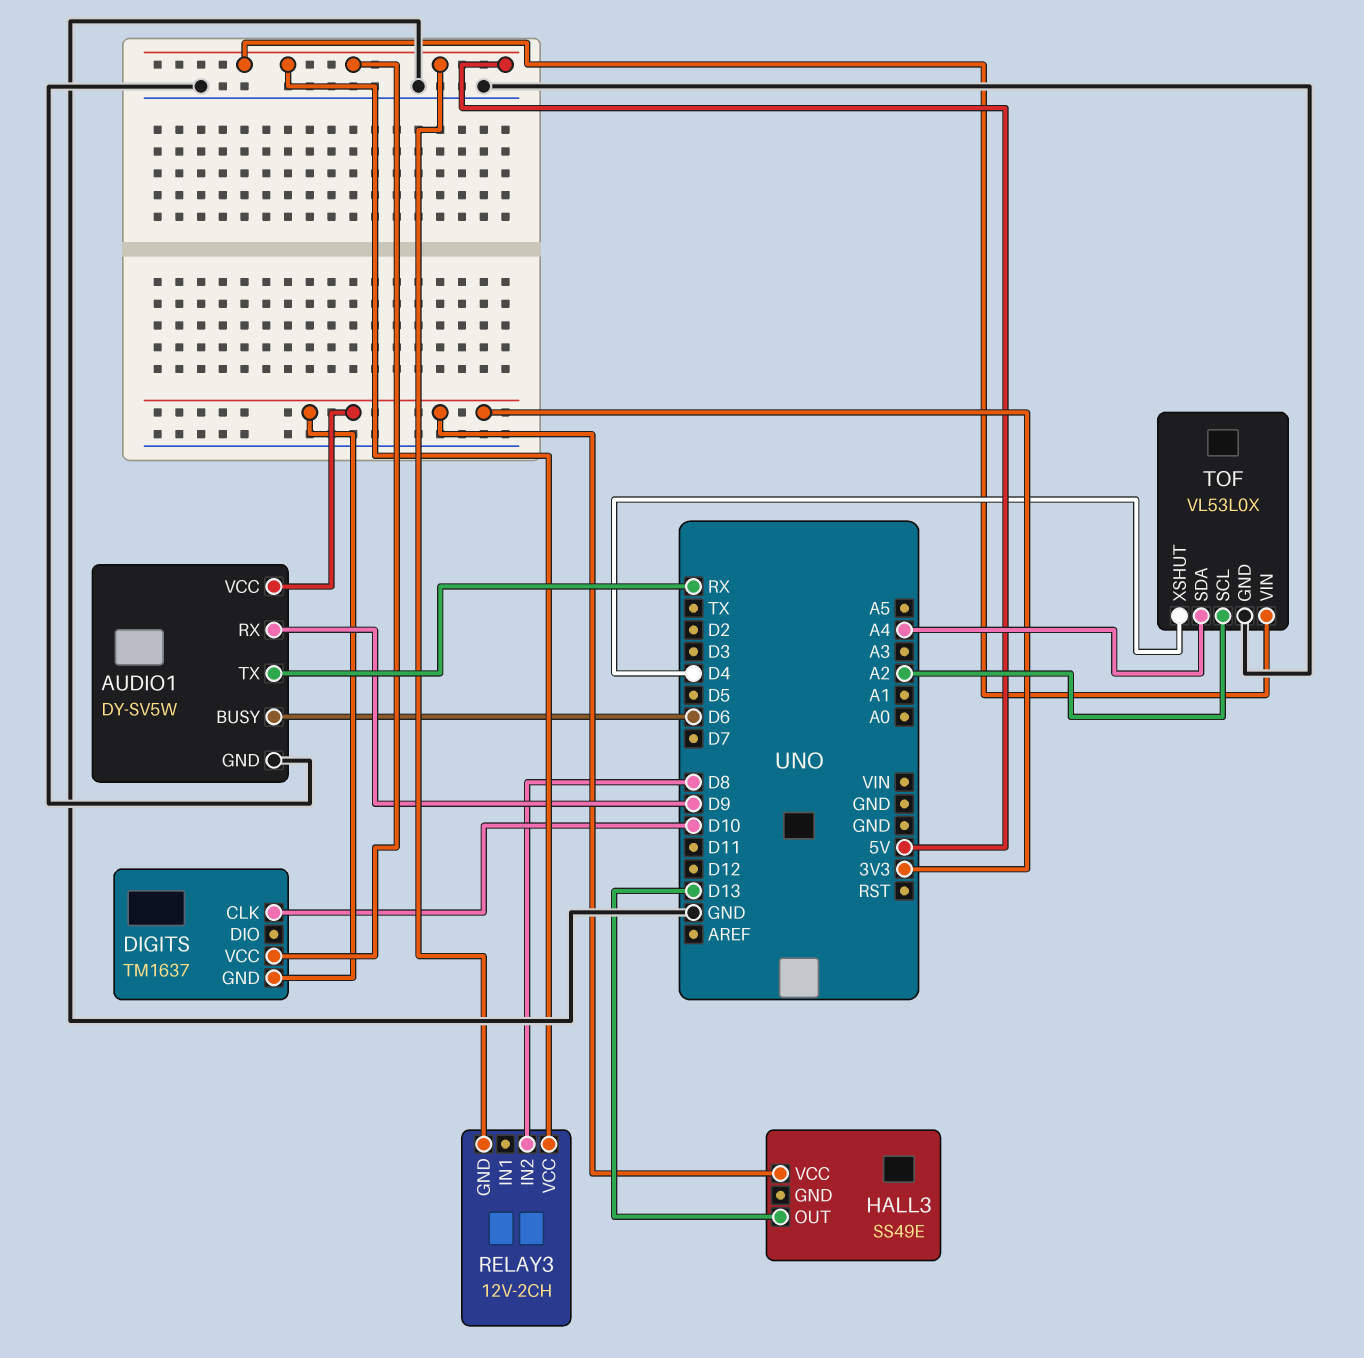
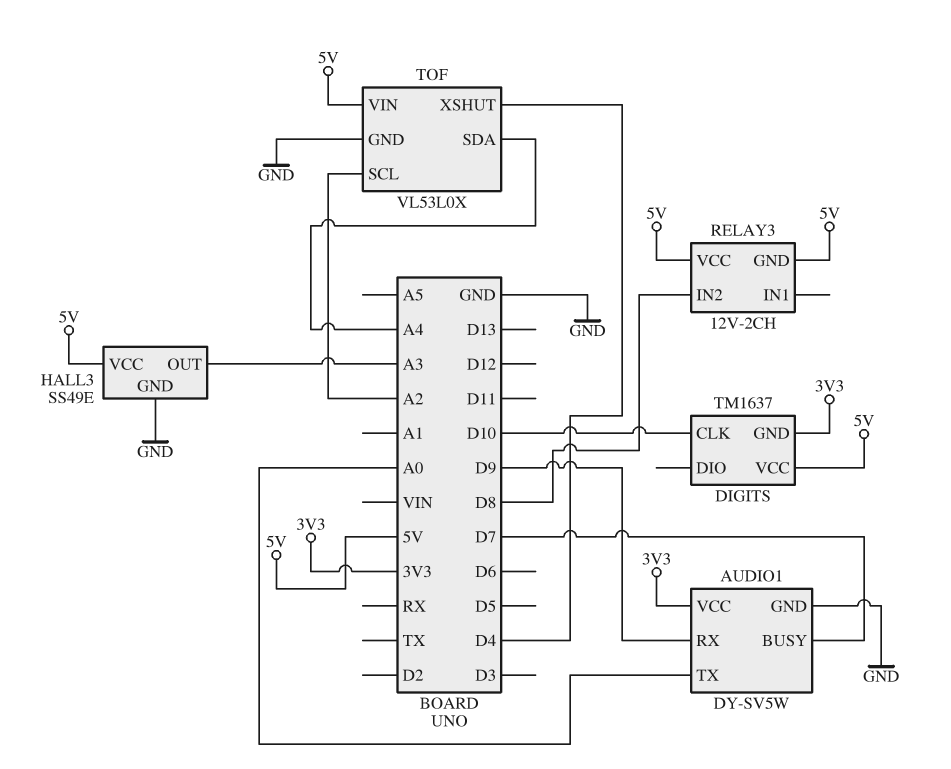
AUDIO1 pin BUSY: D6 -> D7
AUDIO1 pin TX: RX -> A0
HALL3 pin GND: none -> GND
HALL3 pin OUT: D13 -> A3
HALL3 pin VCC: 3V3 -> 5V

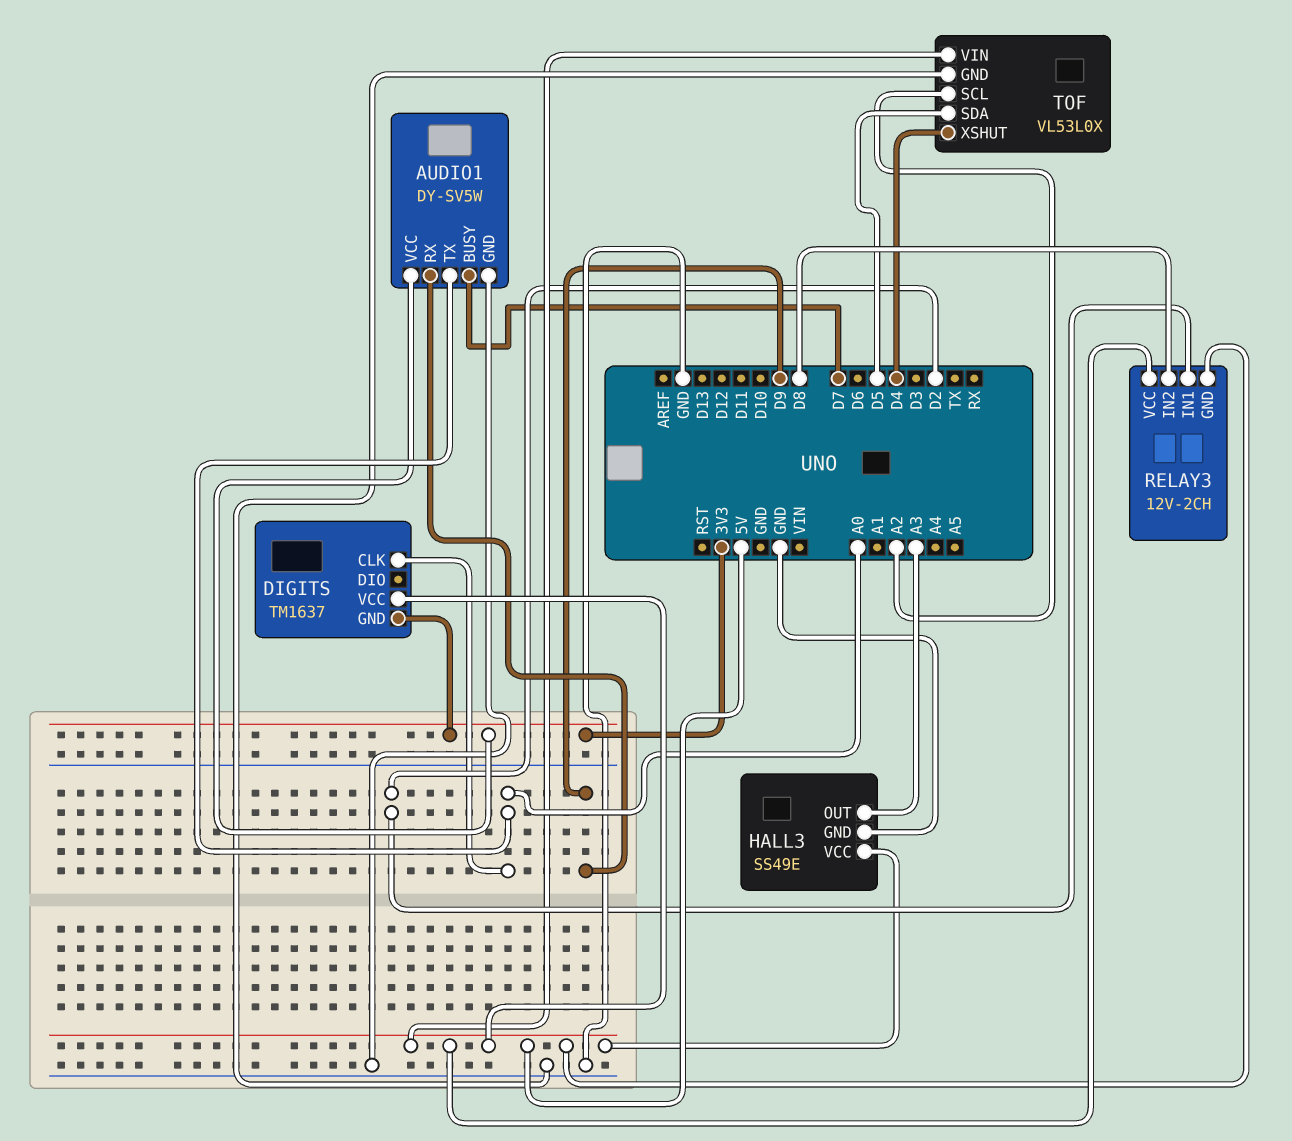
DIGITS pin CLK: D10 -> A0
RELAY3 pin IN1: none -> D2
TOF pin SDA: A4 -> D5

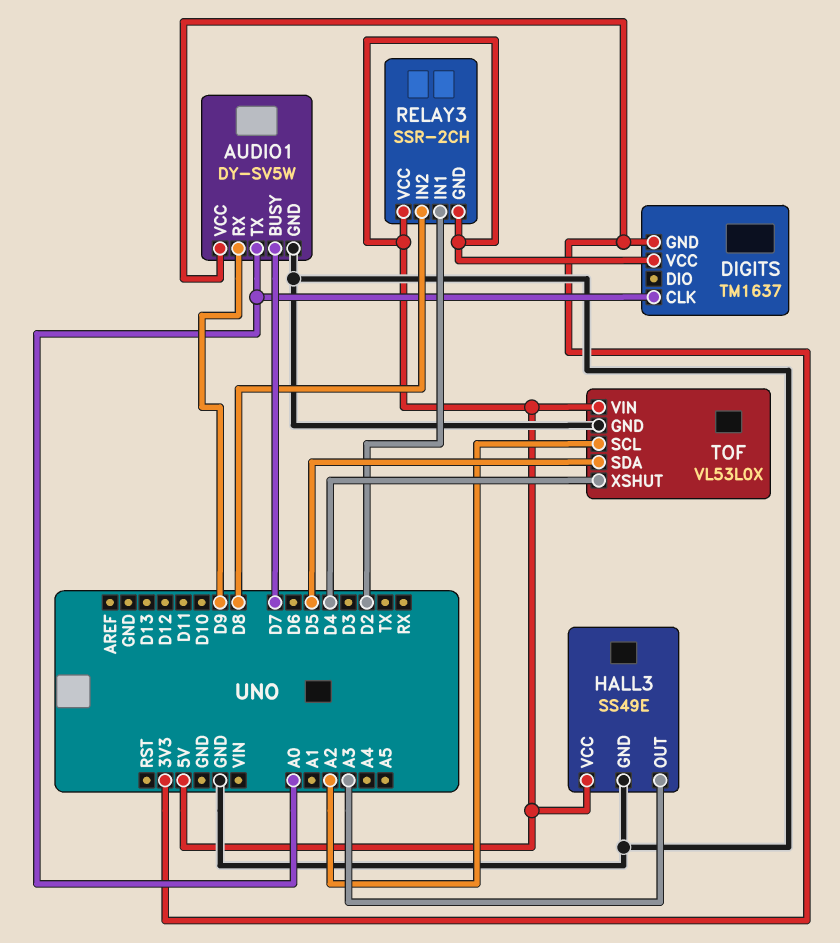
RELAY3: 12V-2CH -> SSR-2CH

